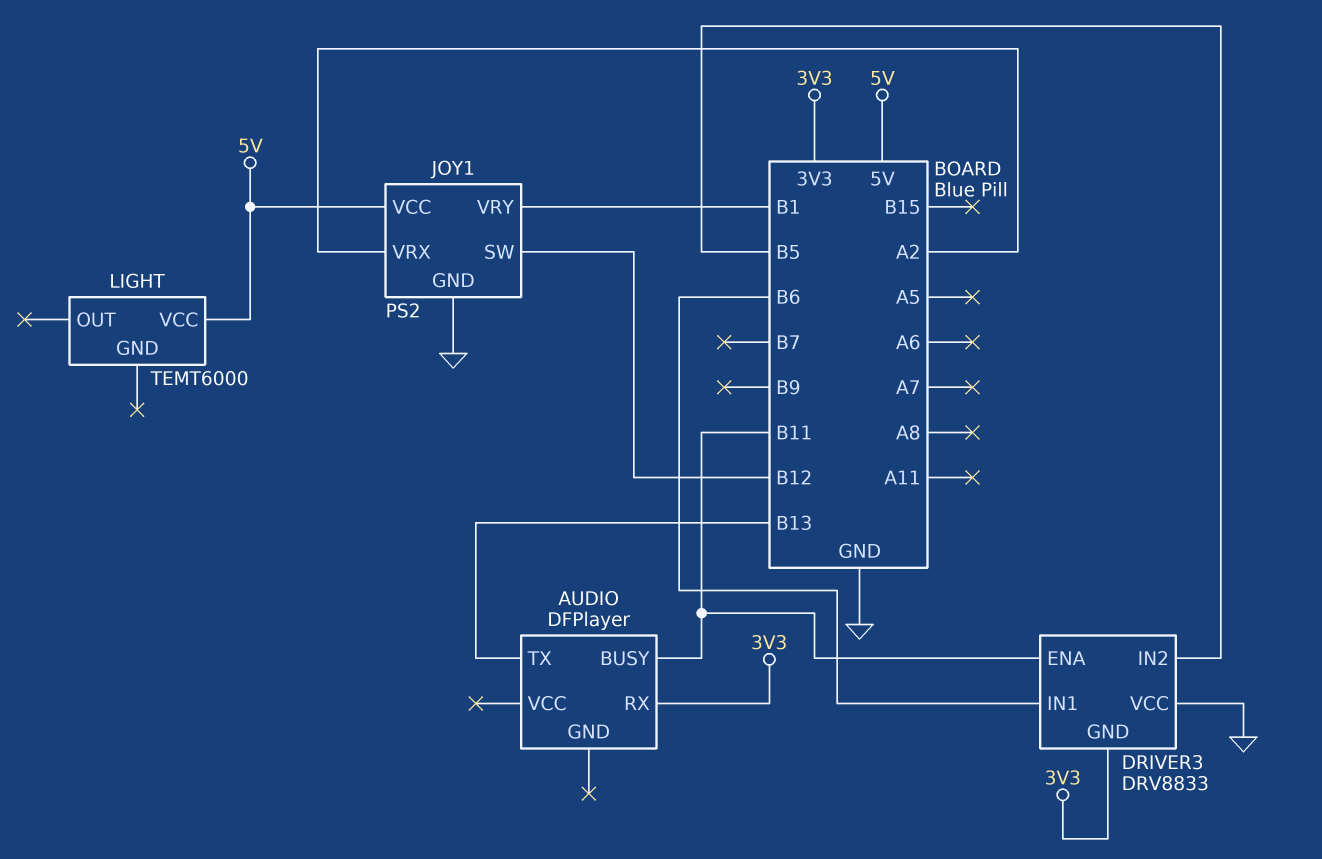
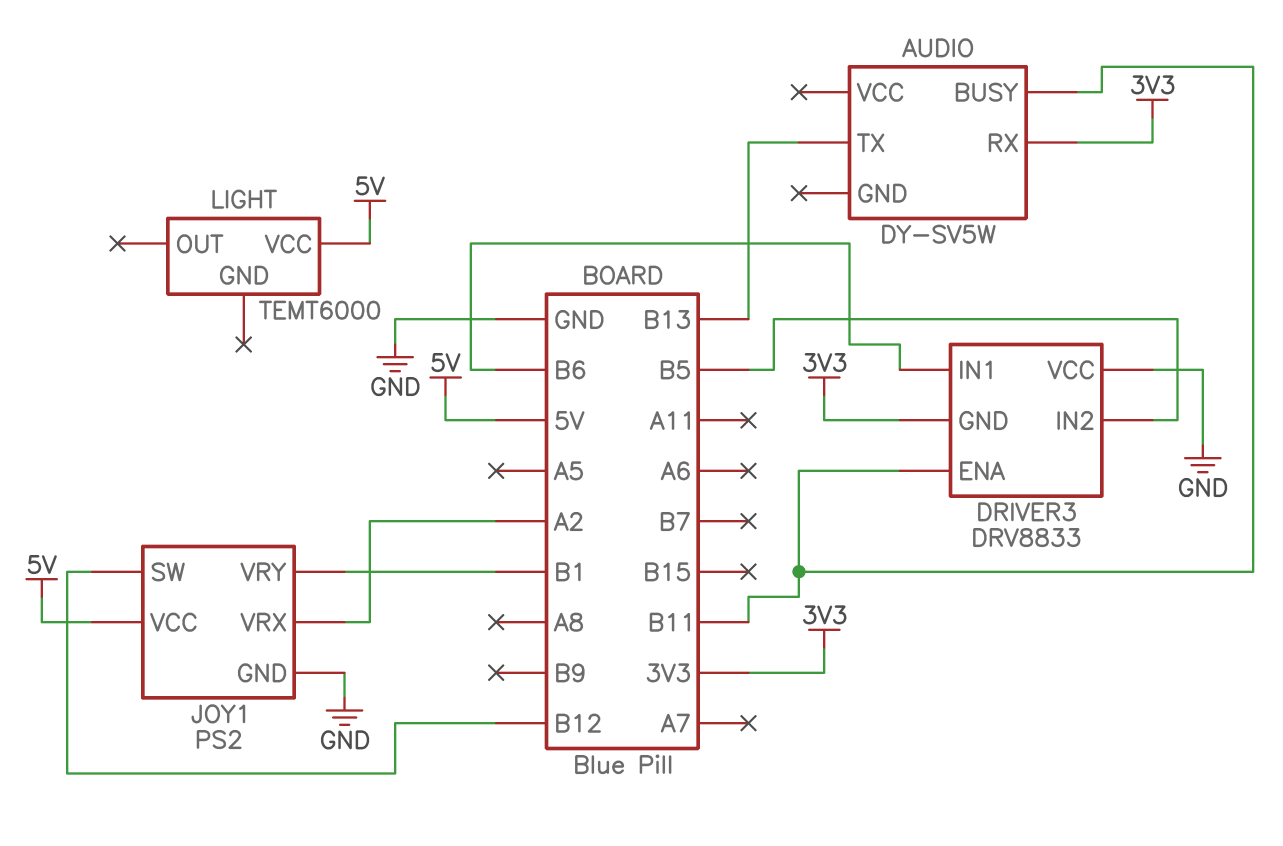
AUDIO: DFPlayer -> DY-SV5W

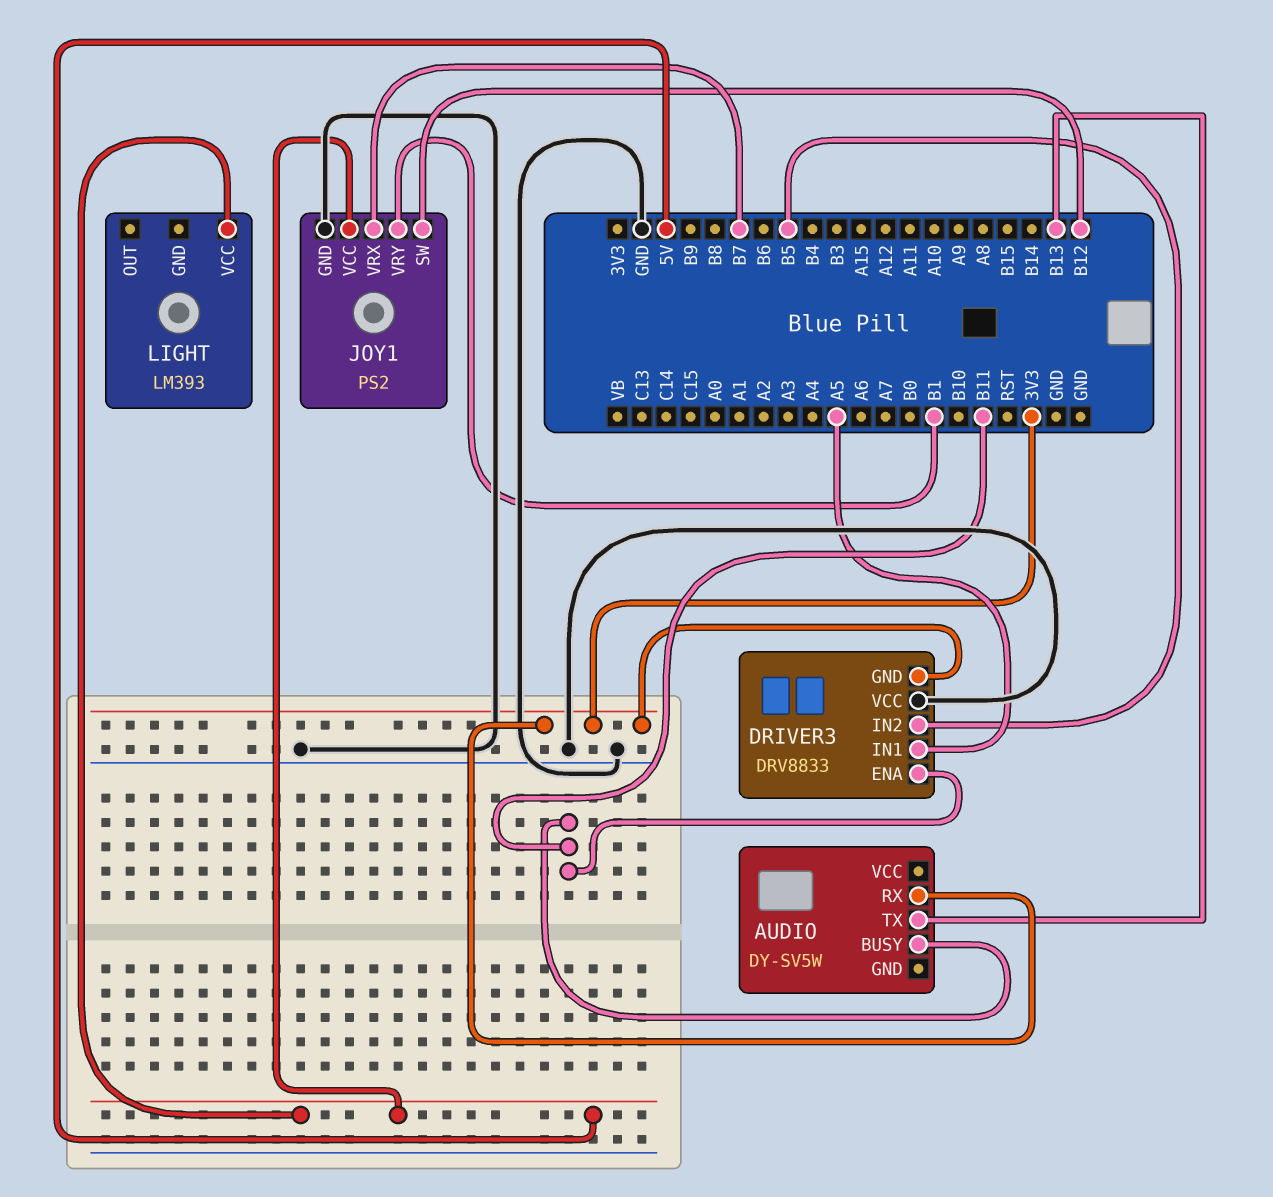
DRIVER3 pin IN1: B6 -> A5
JOY1 pin VRX: A2 -> B7
LIGHT: TEMT6000 -> LM393

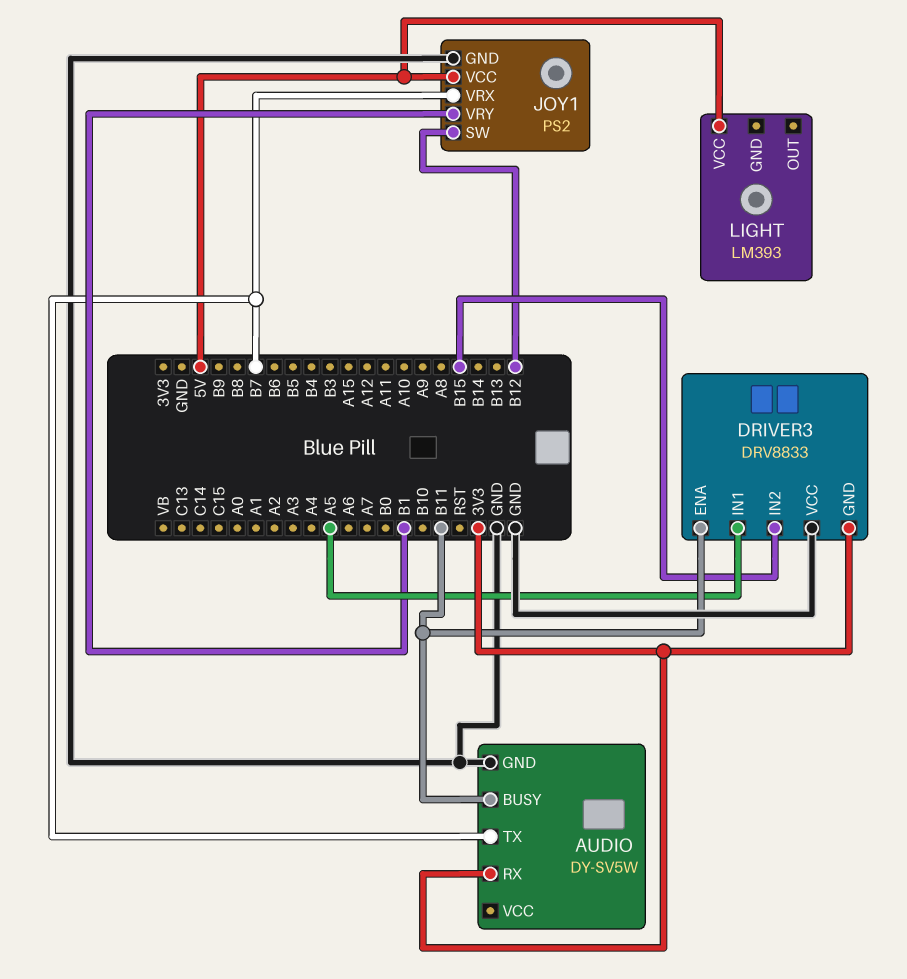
AUDIO pin GND: none -> GND
AUDIO pin TX: B13 -> B7
DRIVER3 pin IN2: B5 -> B15

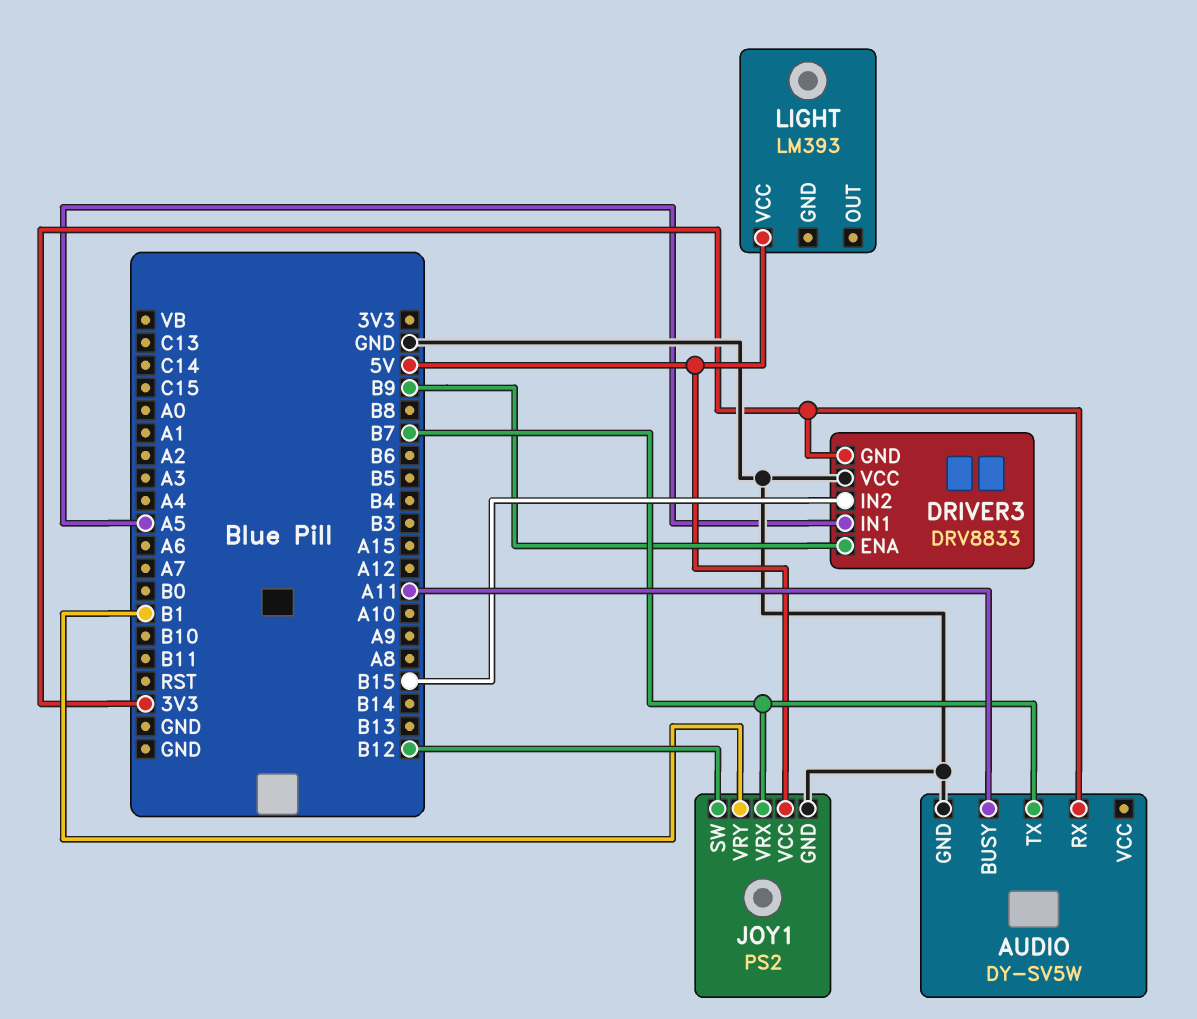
AUDIO pin BUSY: B11 -> A11
DRIVER3 pin ENA: B11 -> B9

